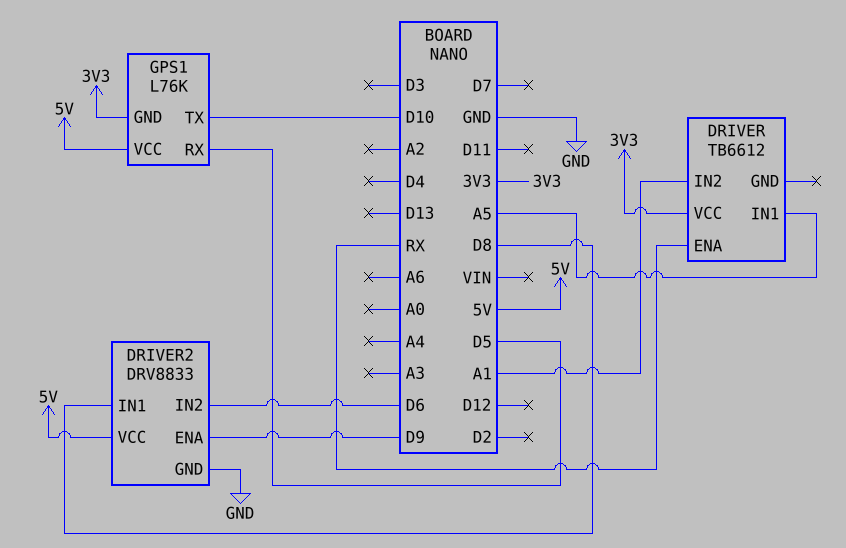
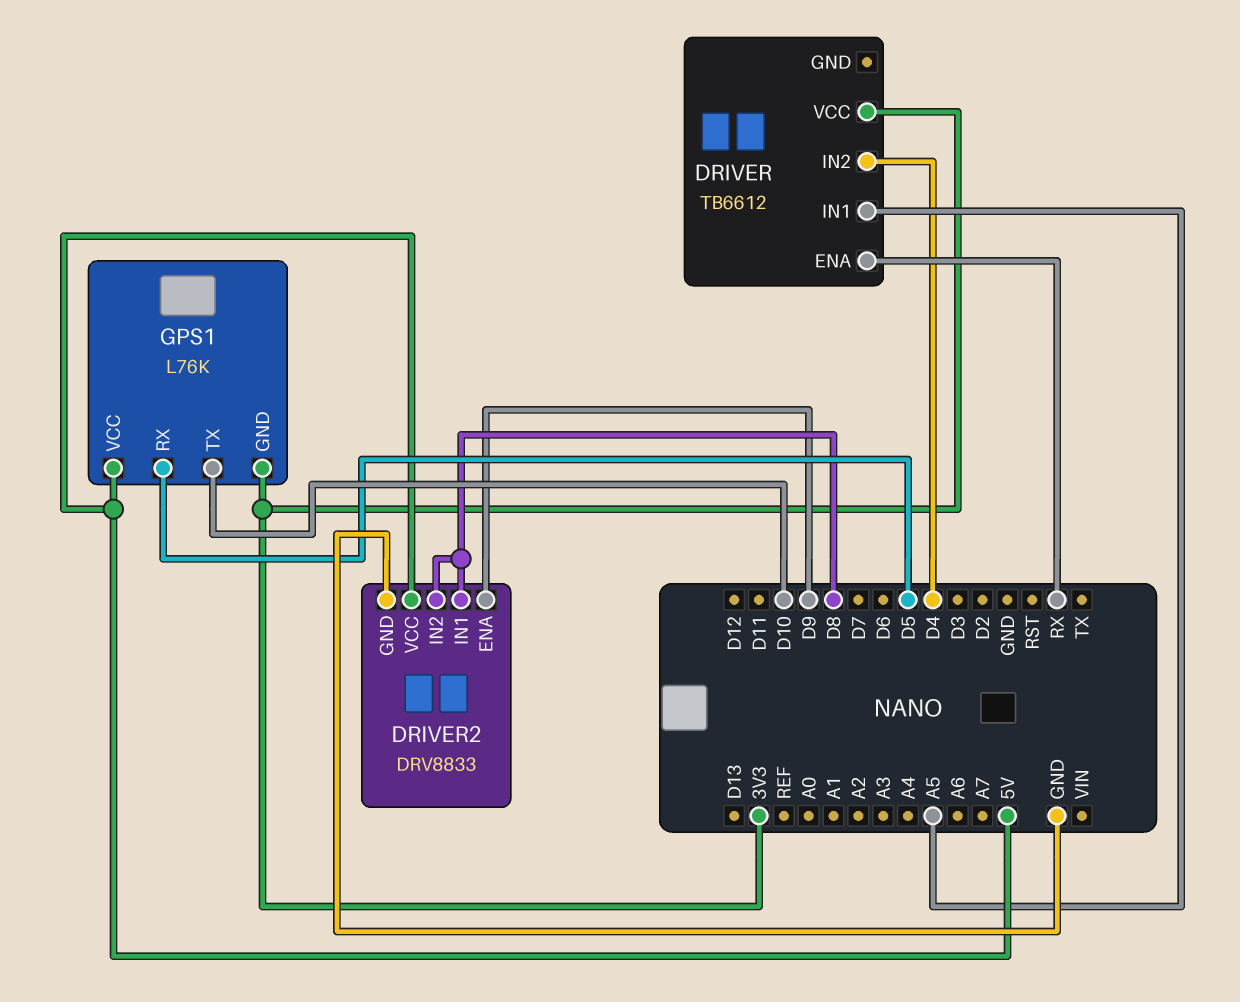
DRIVER pin IN2: A1 -> D4
DRIVER2 pin IN2: D6 -> D8

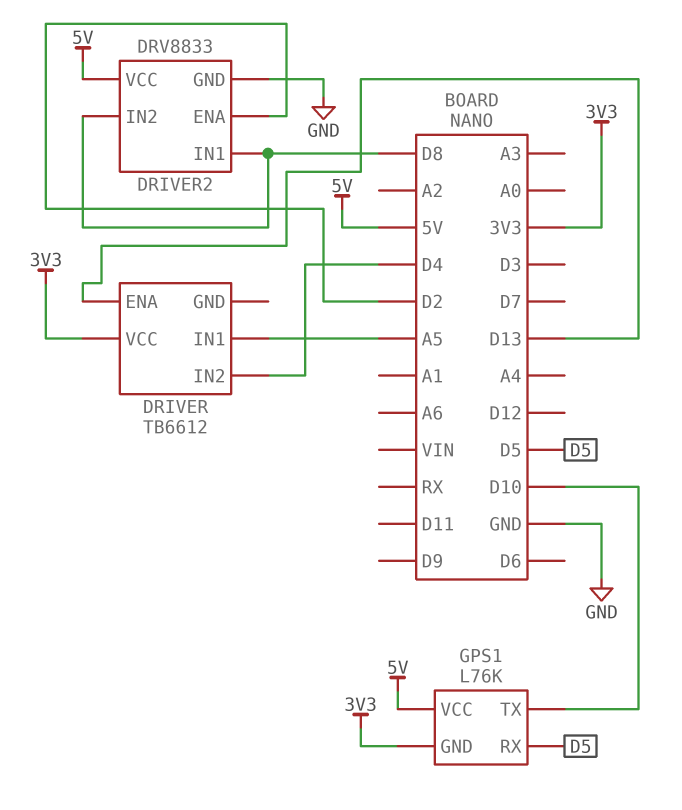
DRIVER pin ENA: RX -> D13
DRIVER2 pin ENA: D9 -> D2

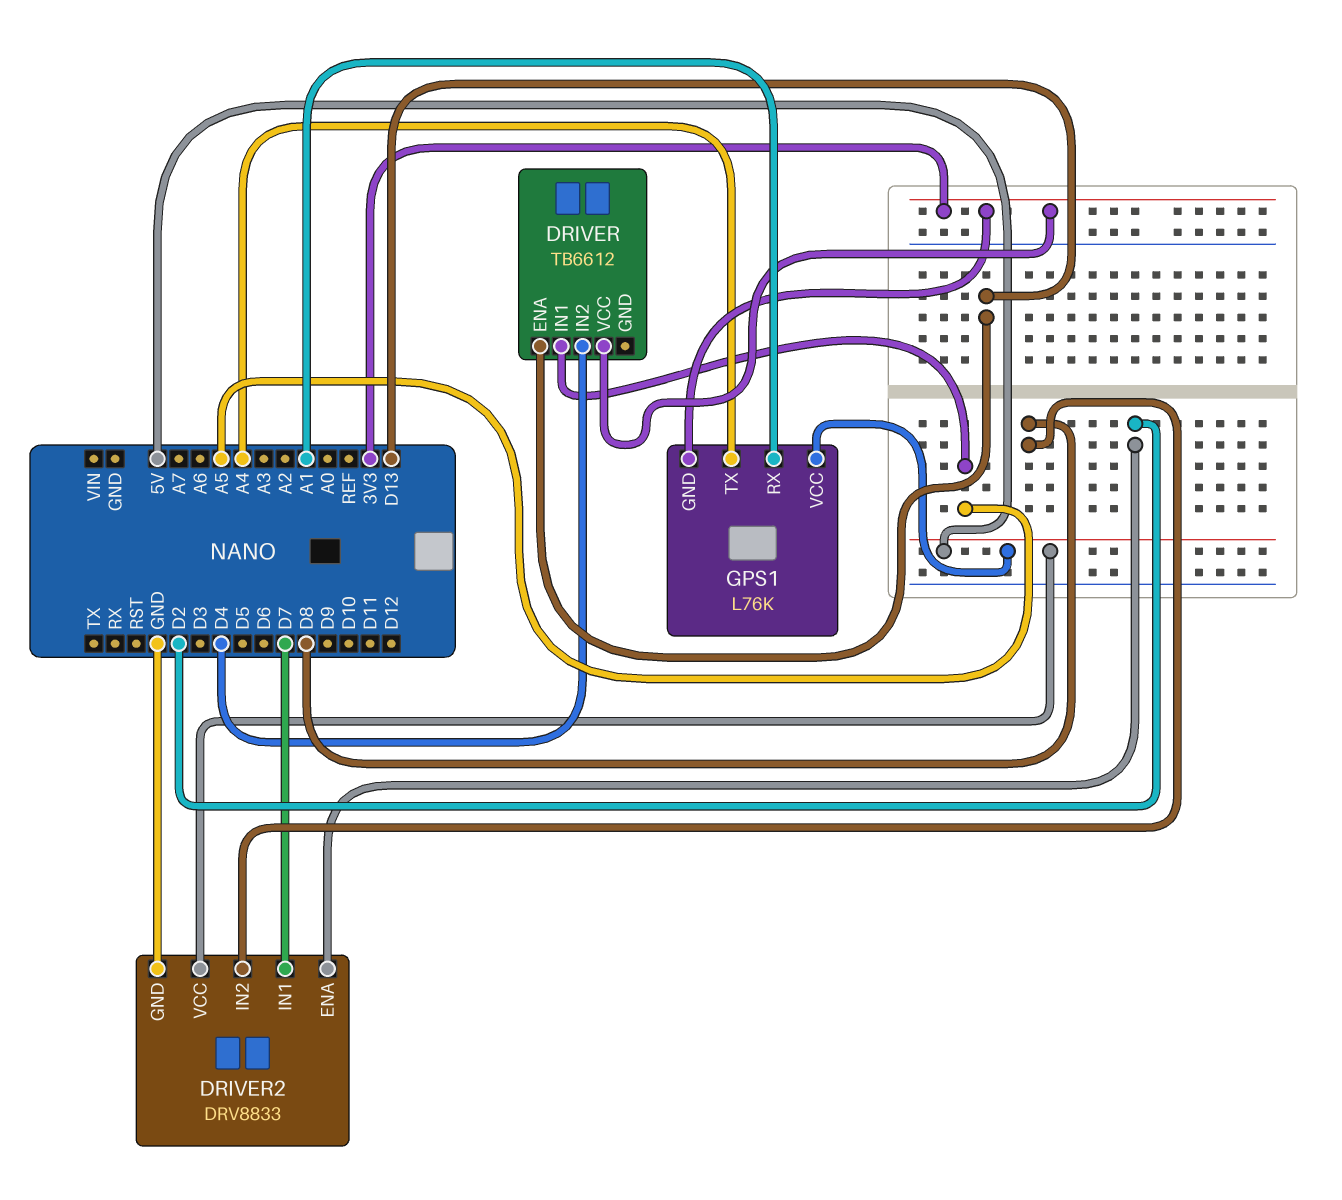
DRIVER2 pin IN1: D8 -> D7
GPS1 pin RX: D5 -> A1
GPS1 pin TX: D10 -> A4

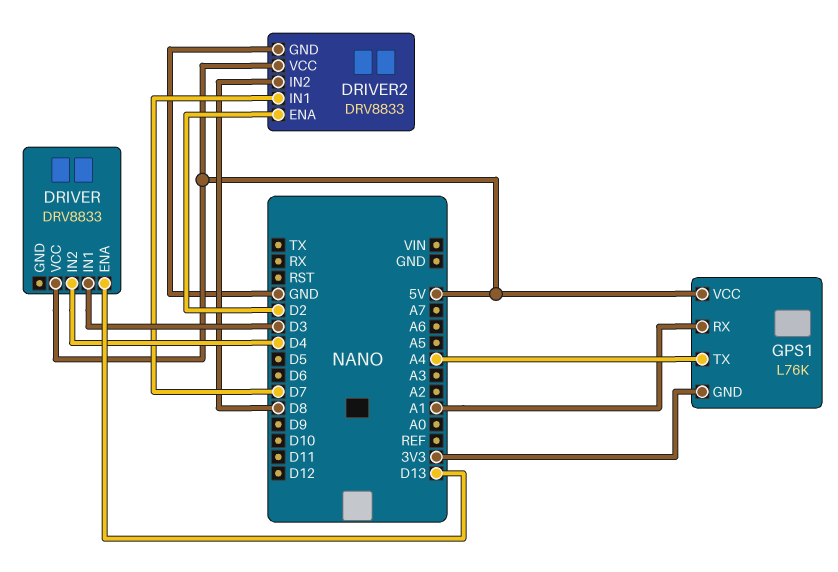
DRIVER: TB6612 -> DRV8833
DRIVER pin IN1: A5 -> D3
DRIVER pin VCC: 3V3 -> 5V

